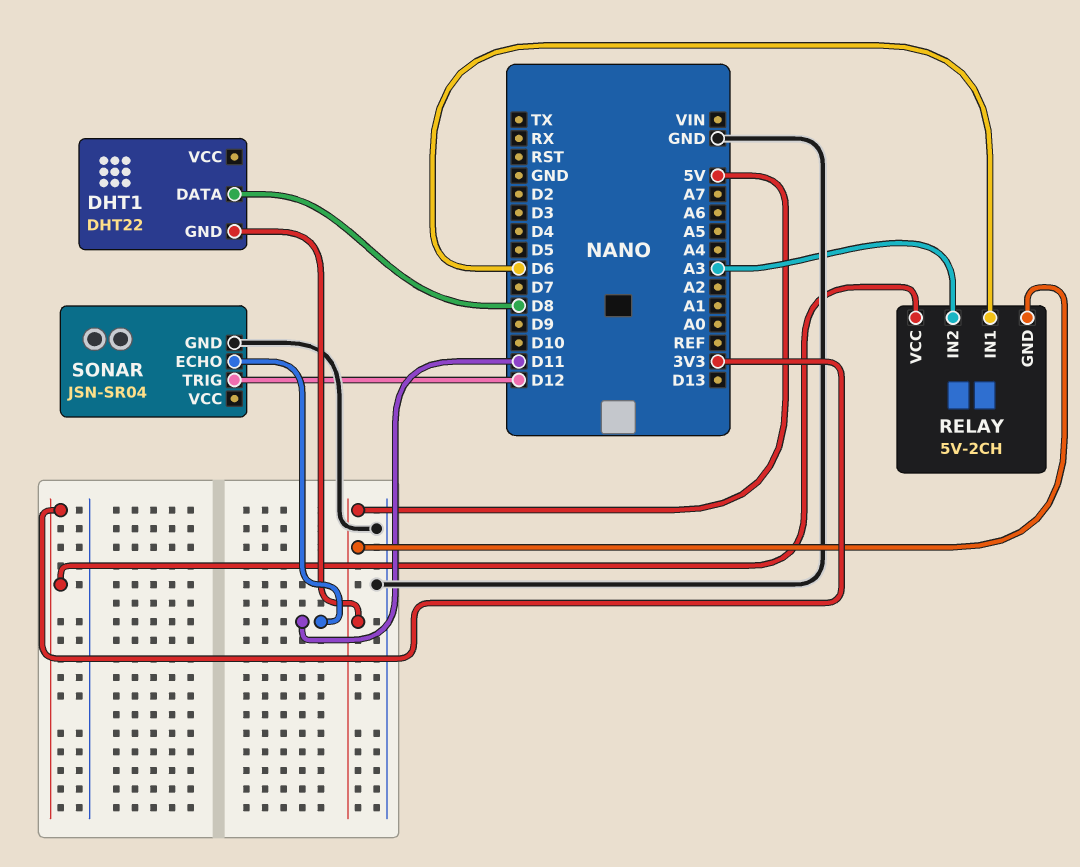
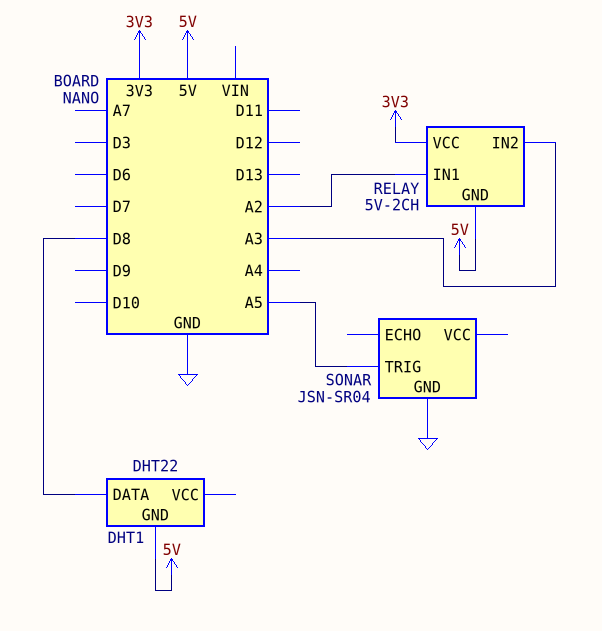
RELAY pin IN1: D6 -> A2
SONAR pin ECHO: D11 -> none
SONAR pin TRIG: D12 -> A5

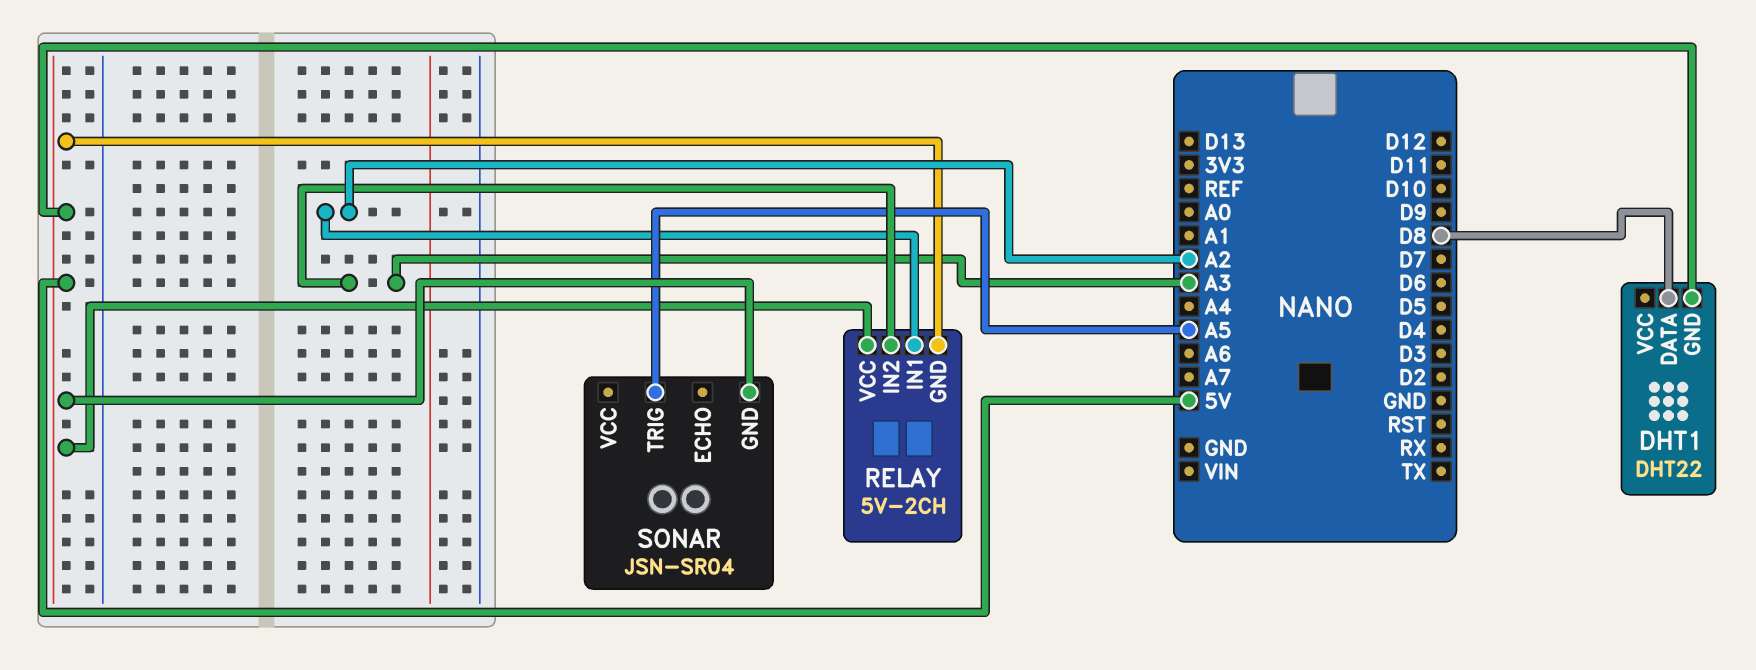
RELAY pin VCC: 3V3 -> 5V
SONAR pin GND: GND -> 5V

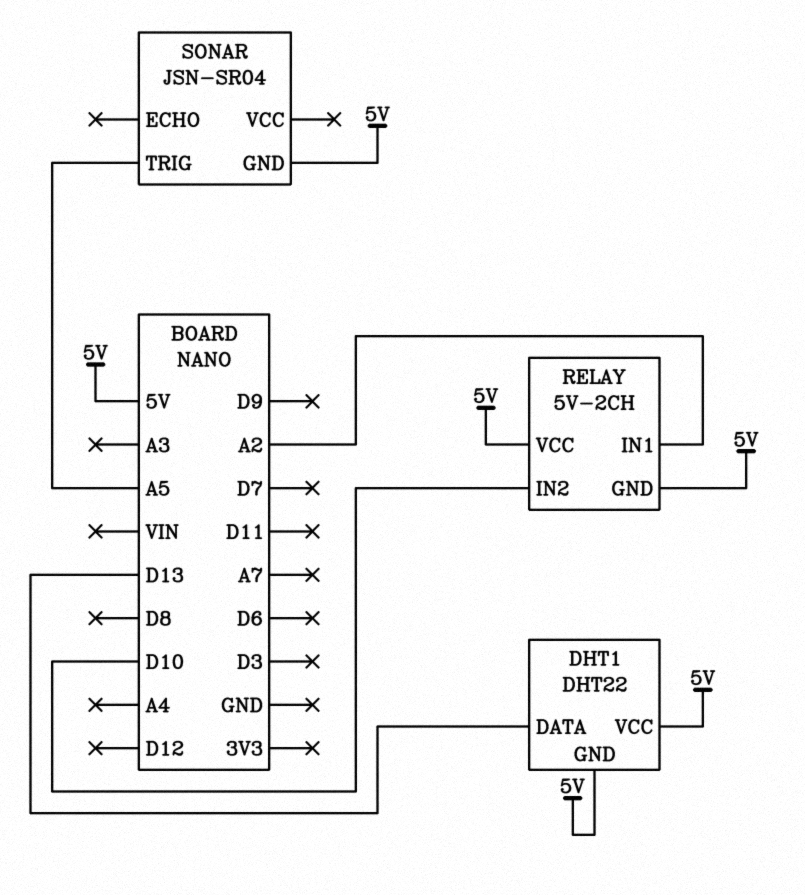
DHT1 pin DATA: D8 -> D13
DHT1 pin VCC: none -> 5V
RELAY pin IN2: A3 -> D10

